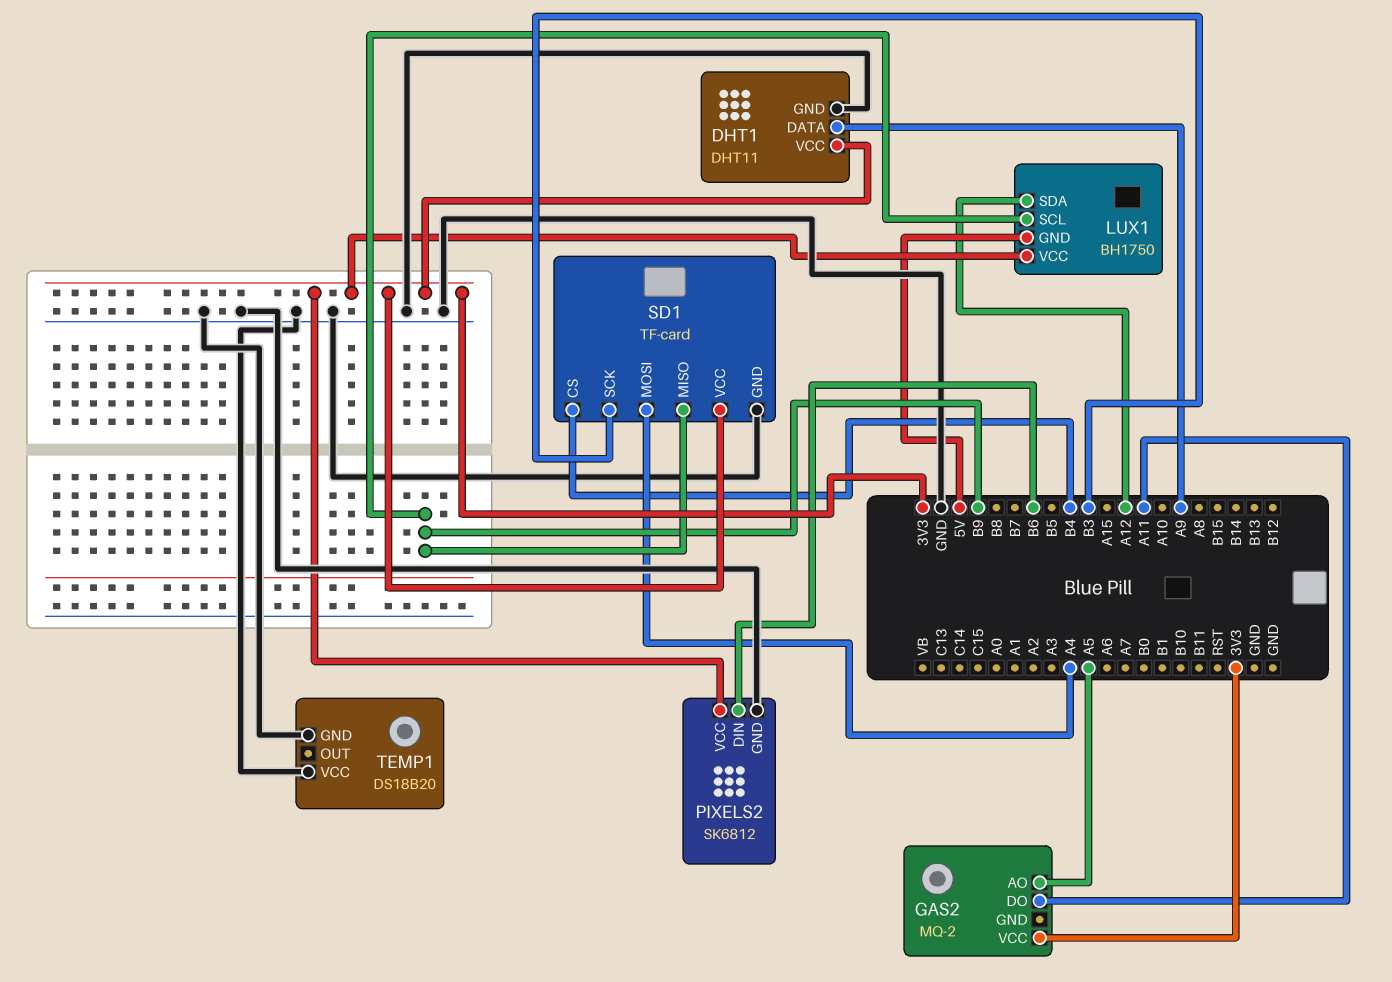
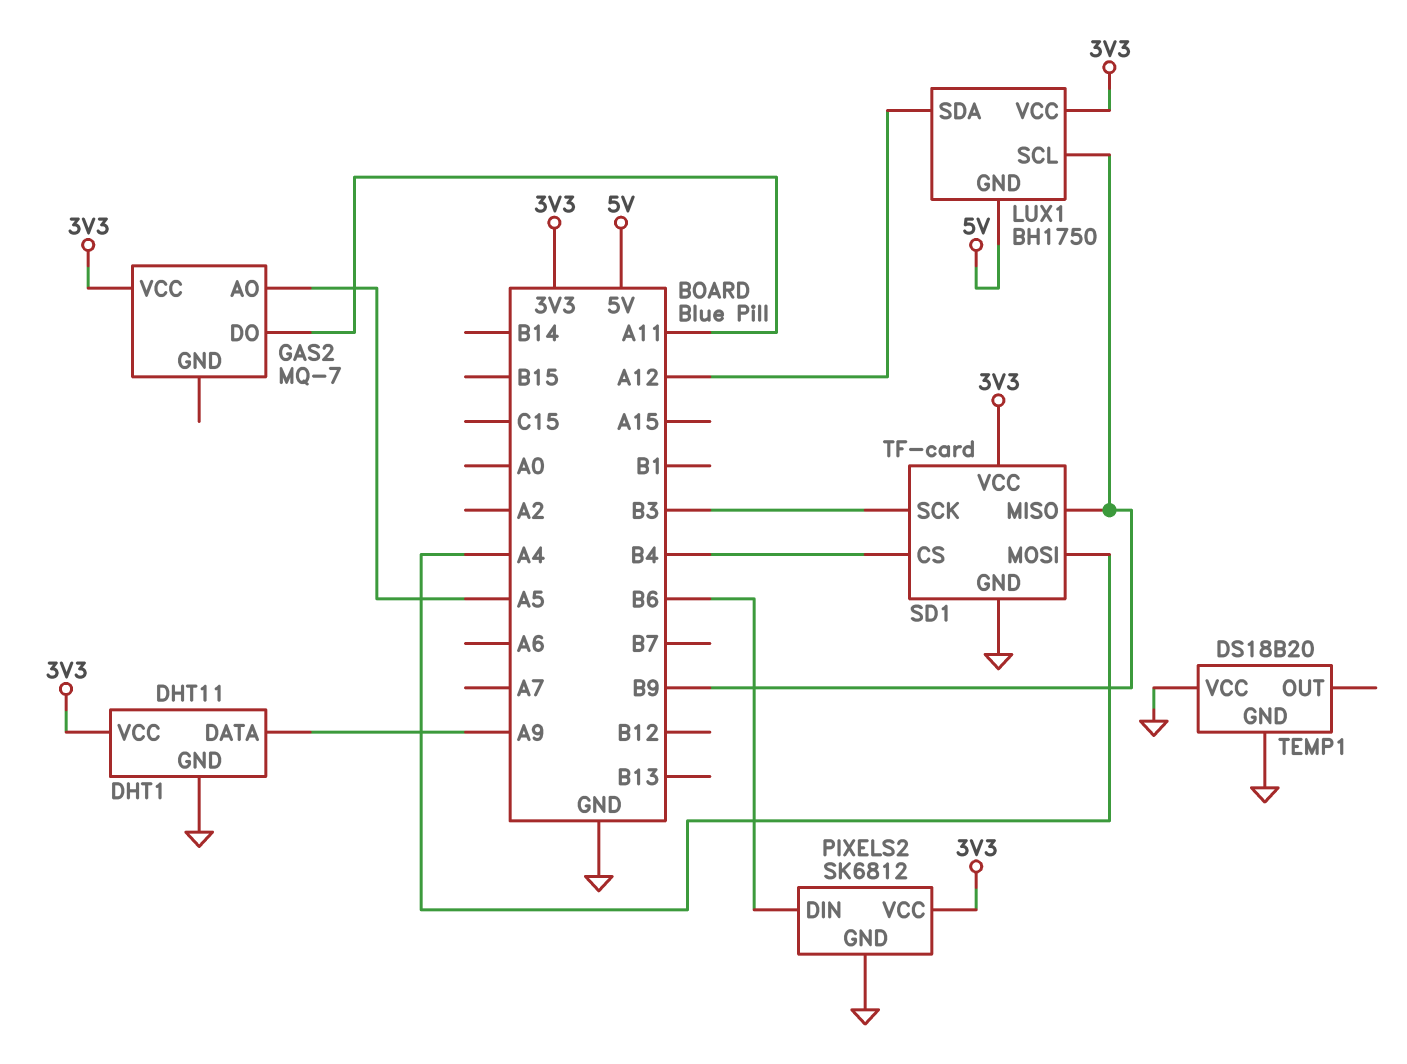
GAS2: MQ-2 -> MQ-7

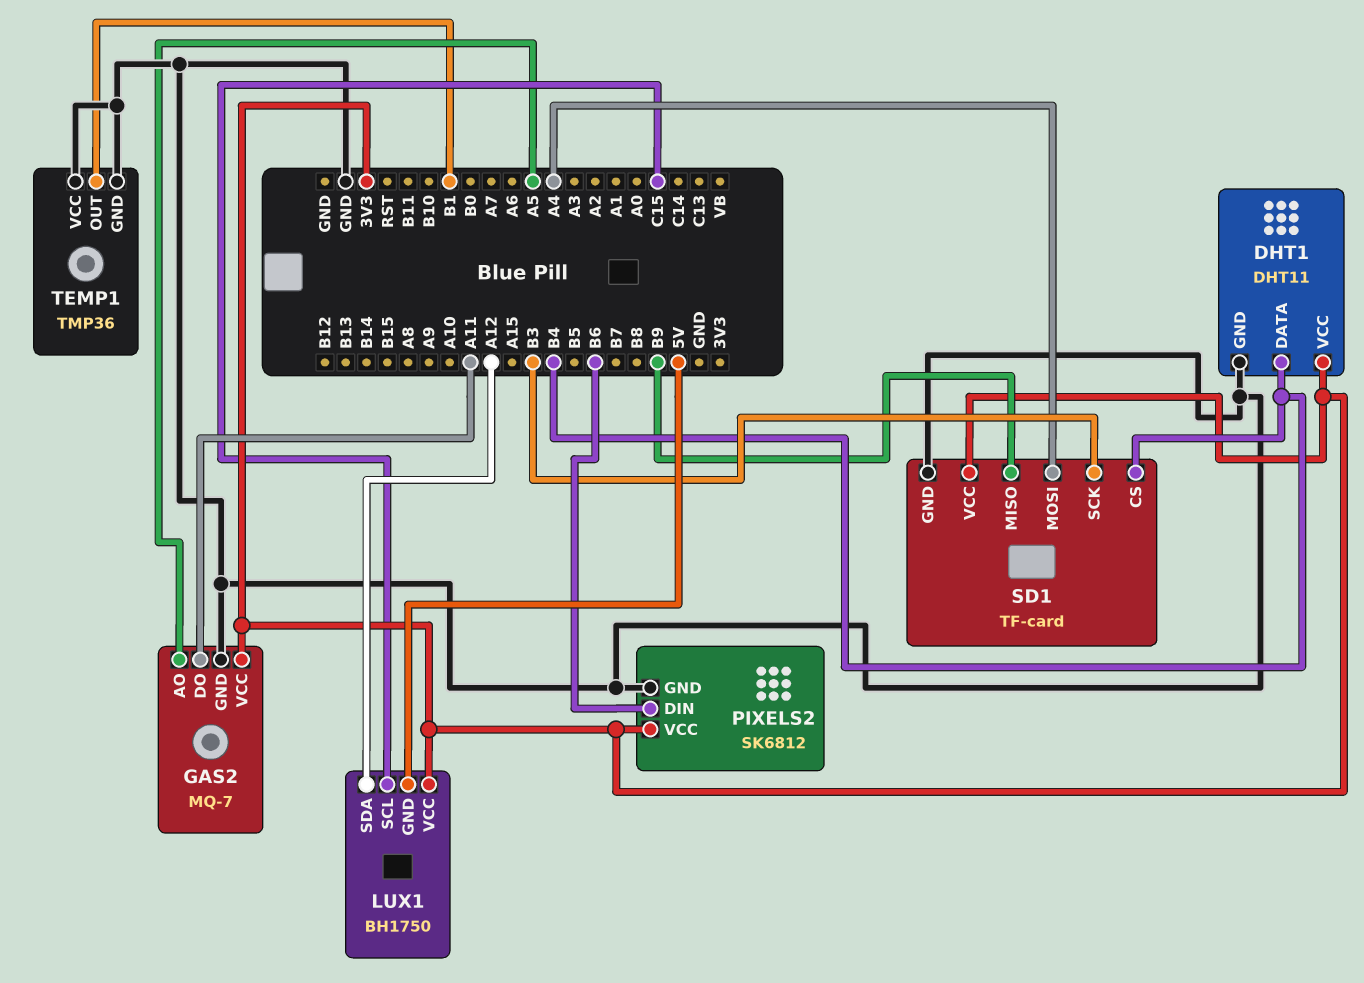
DHT1 pin DATA: A9 -> B4
GAS2 pin GND: none -> GND
LUX1 pin SCL: B9 -> C15
TEMP1: DS18B20 -> TMP36
TEMP1 pin OUT: none -> B1

